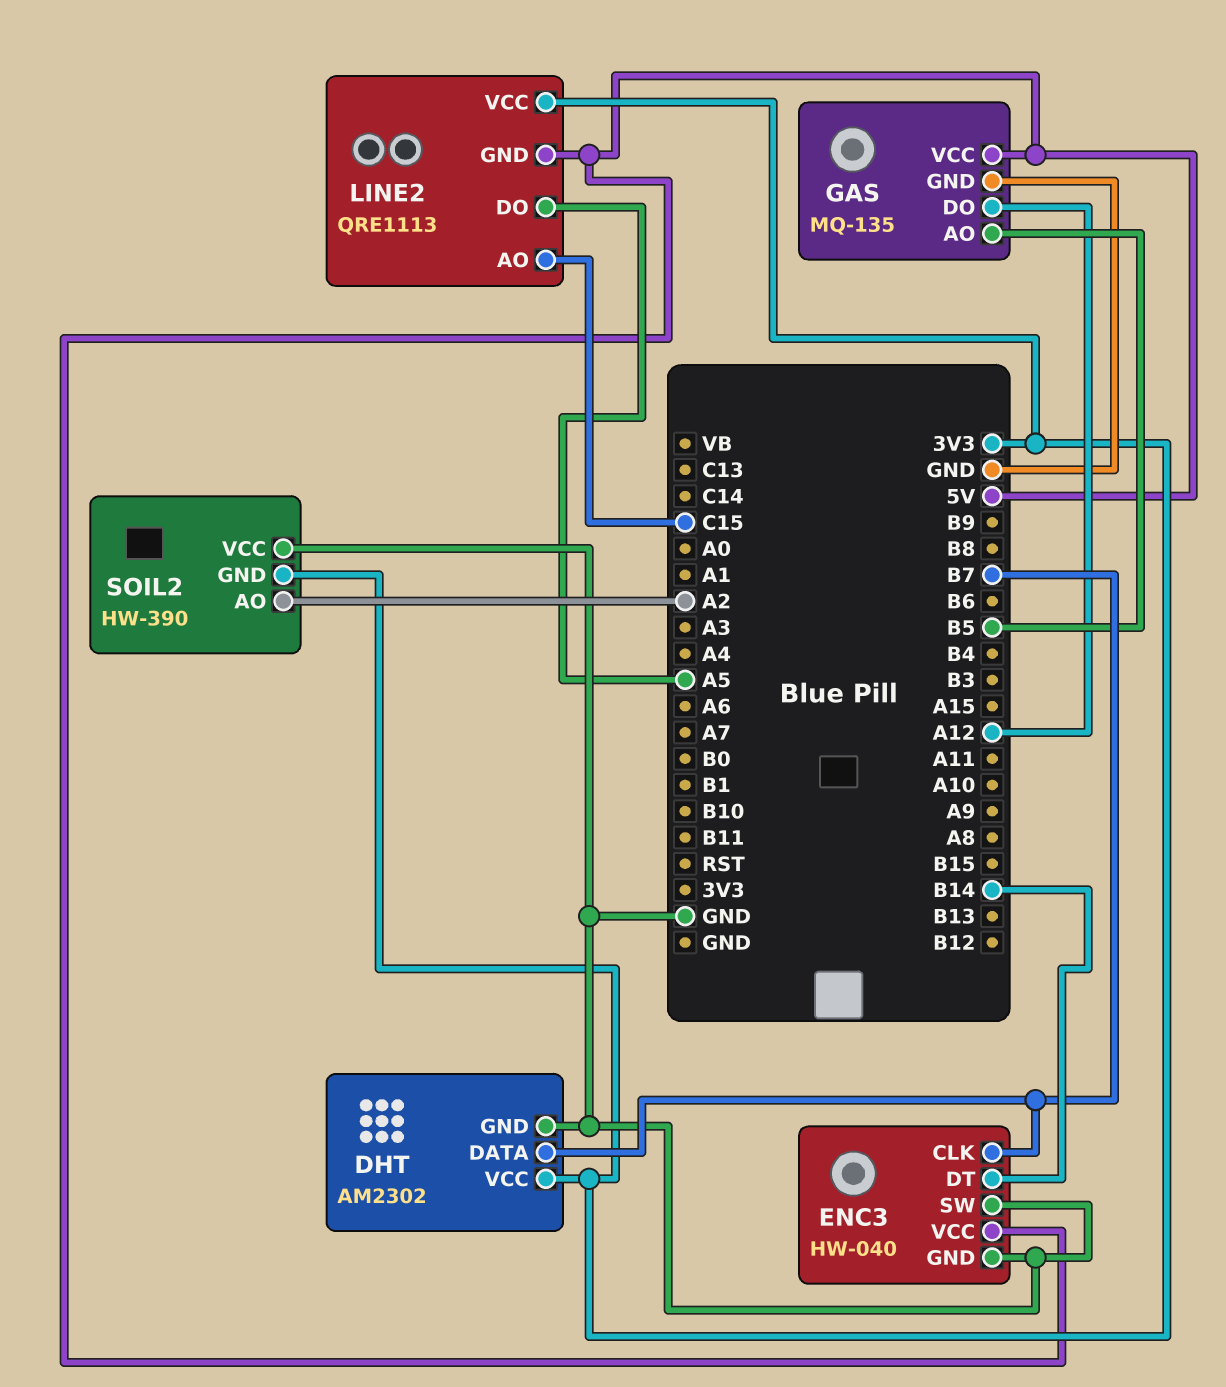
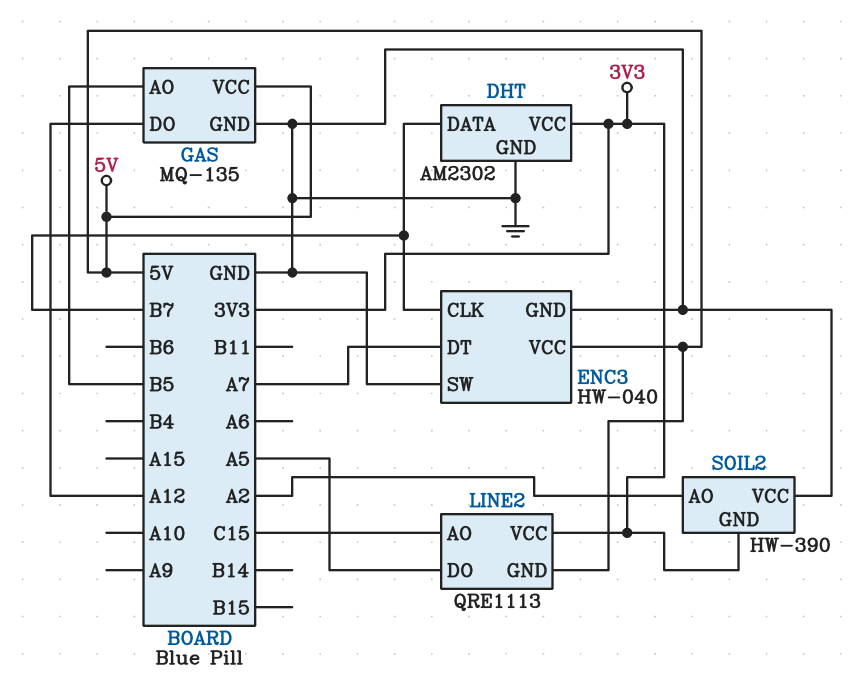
ENC3 pin DT: B14 -> A7

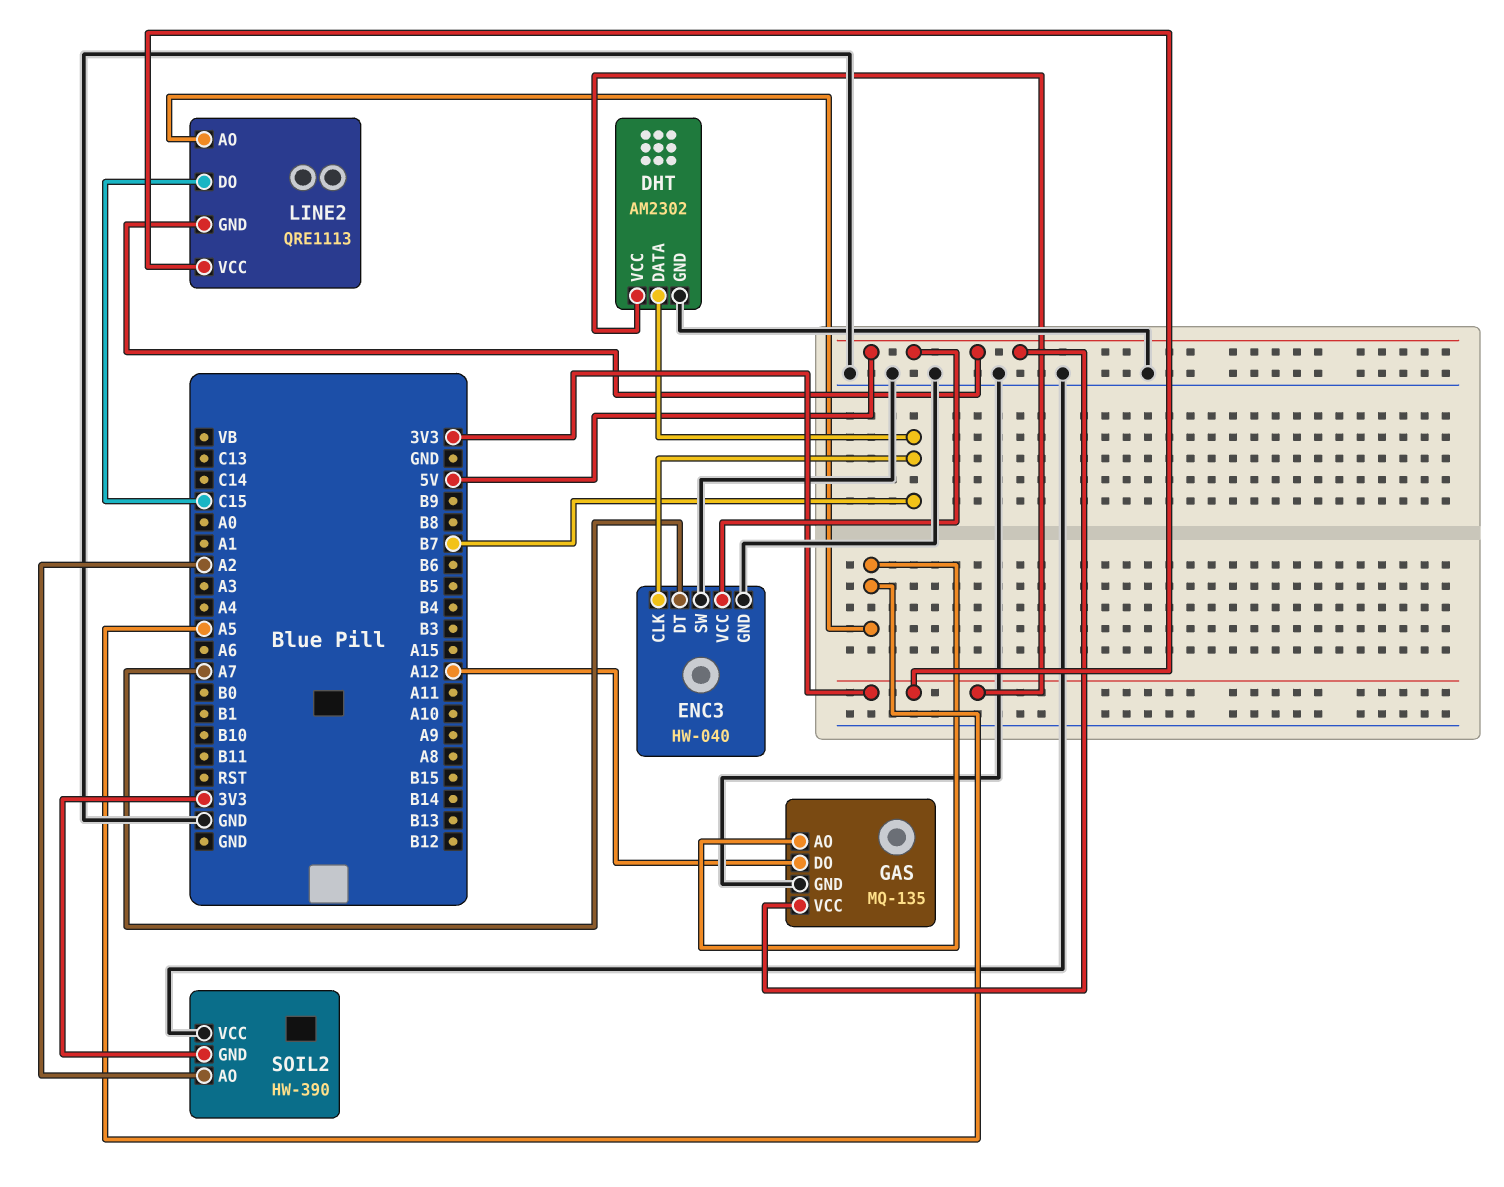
GAS pin AO: B5 -> A5
LINE2 pin AO: C15 -> A5
LINE2 pin DO: A5 -> C15

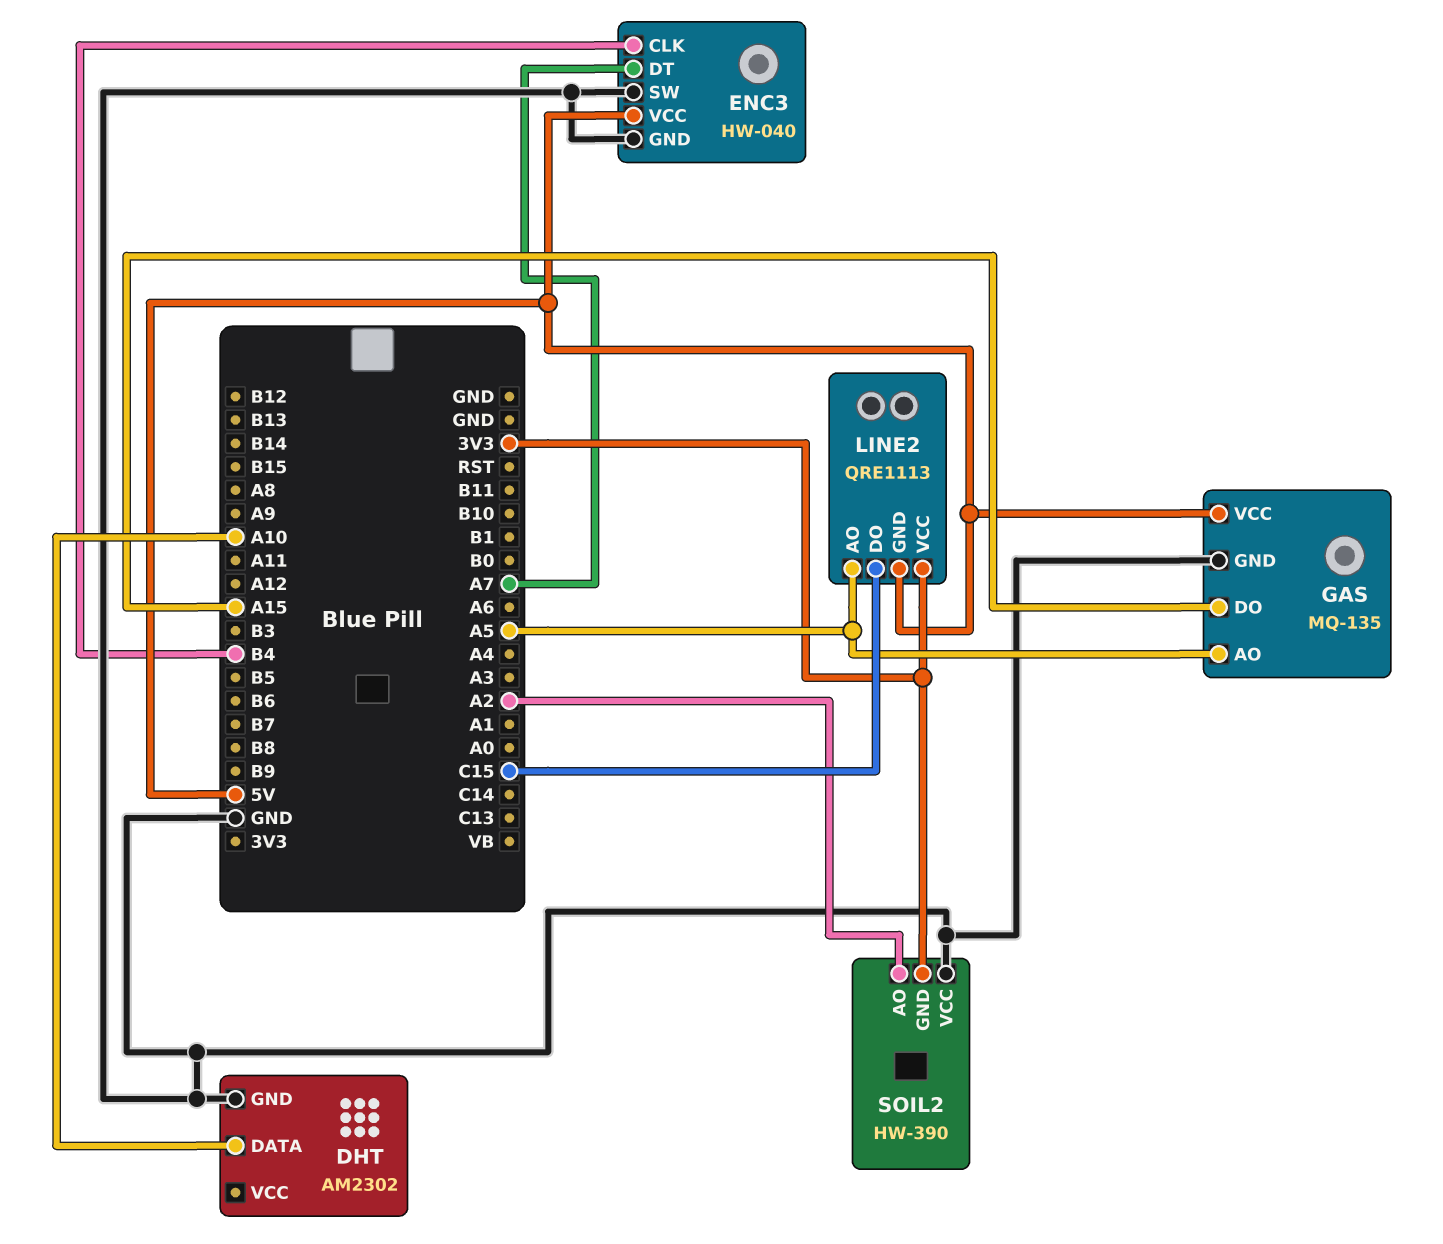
DHT pin DATA: B7 -> A10
DHT pin VCC: 3V3 -> none
ENC3 pin CLK: B7 -> B4
GAS pin DO: A12 -> A15

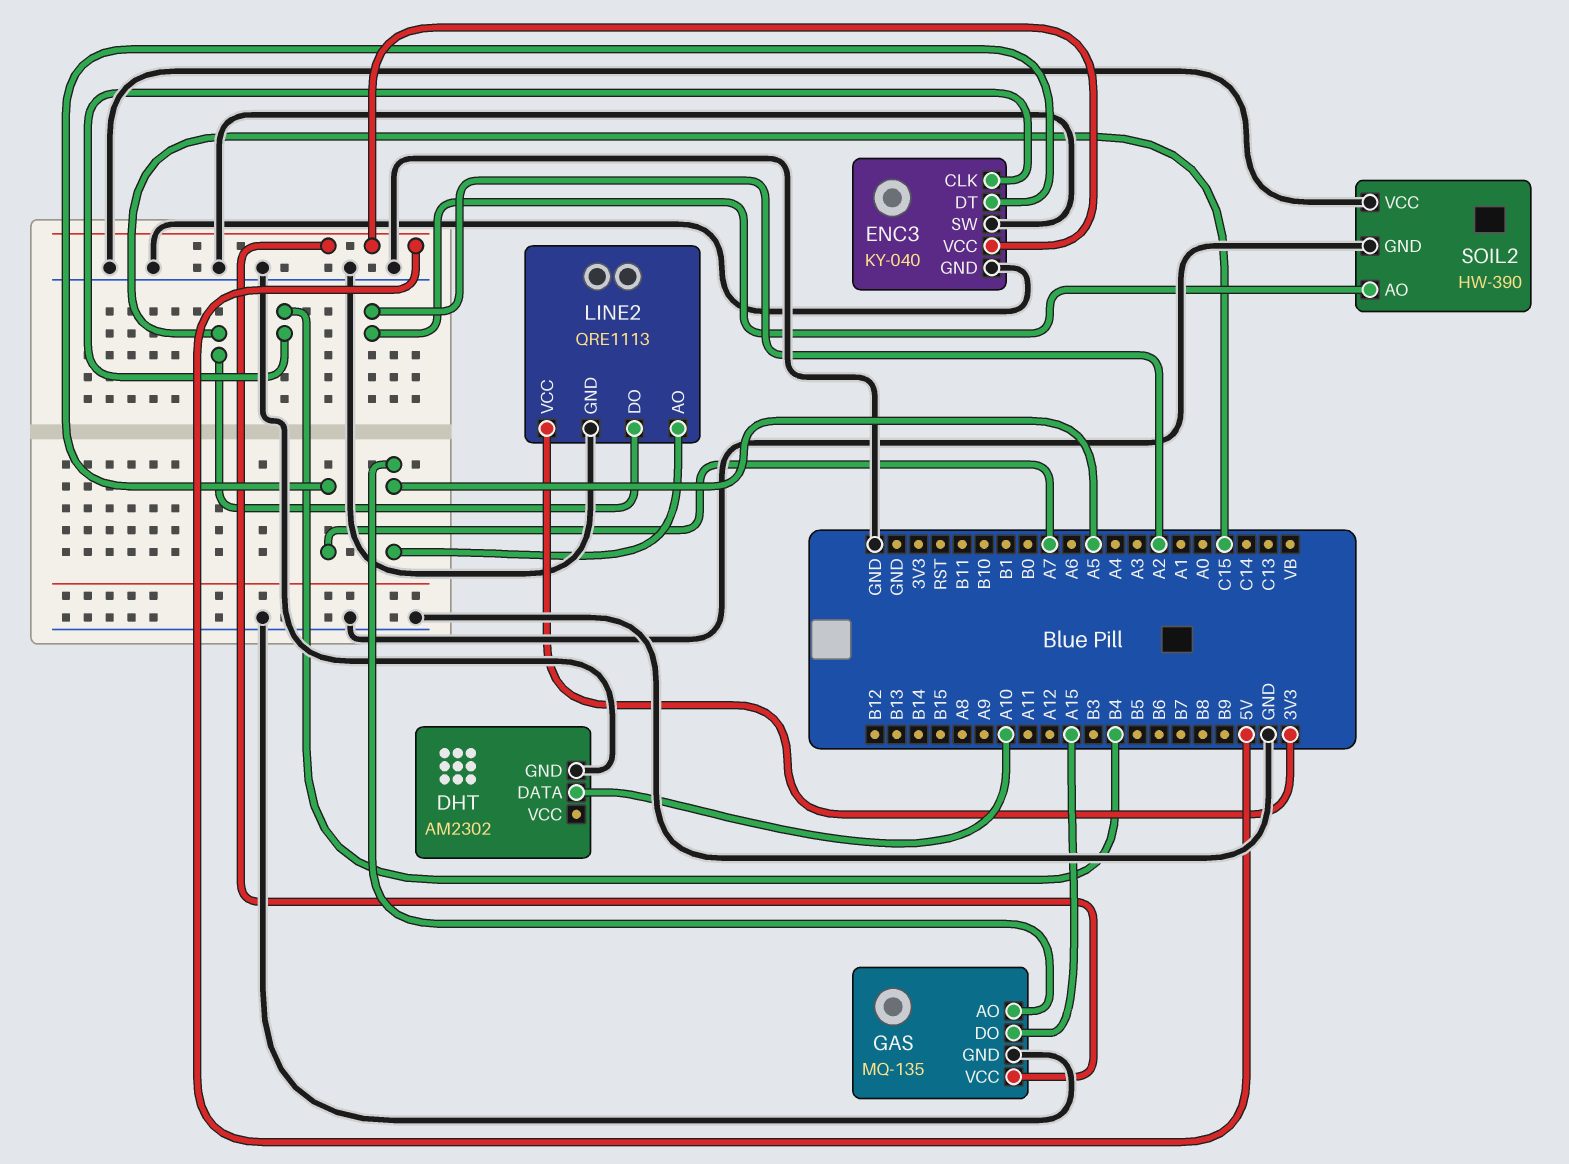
ENC3: HW-040 -> KY-040
LINE2 pin GND: 5V -> GND
SOIL2 pin GND: 3V3 -> GND

